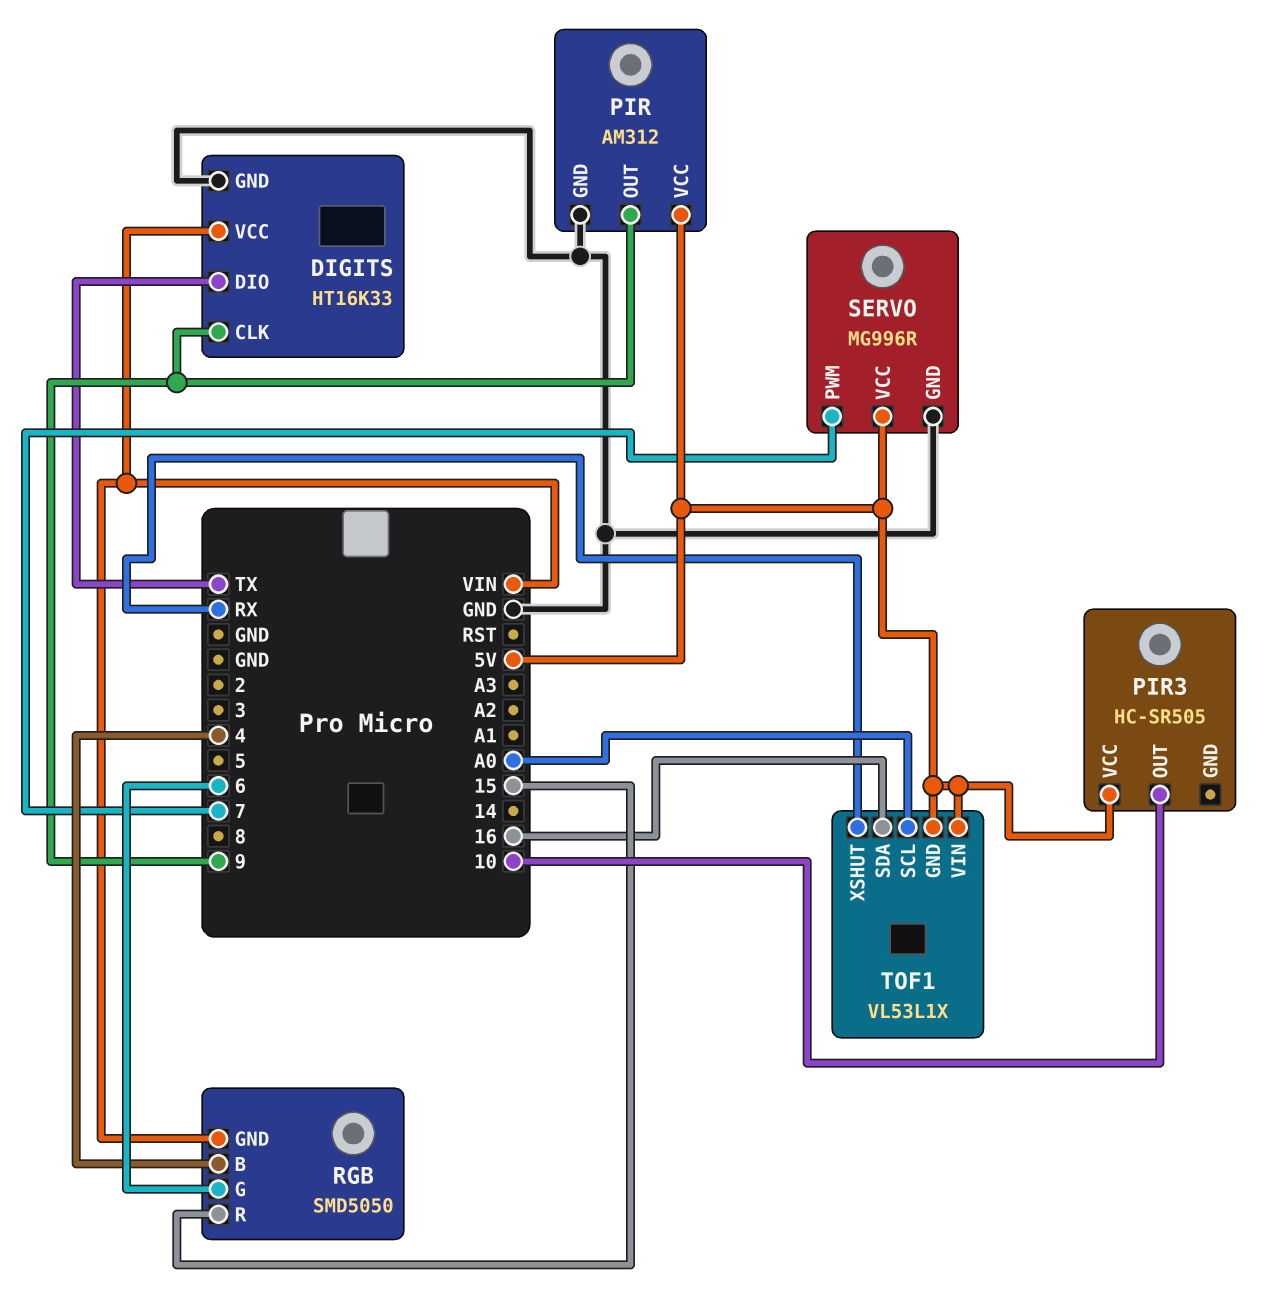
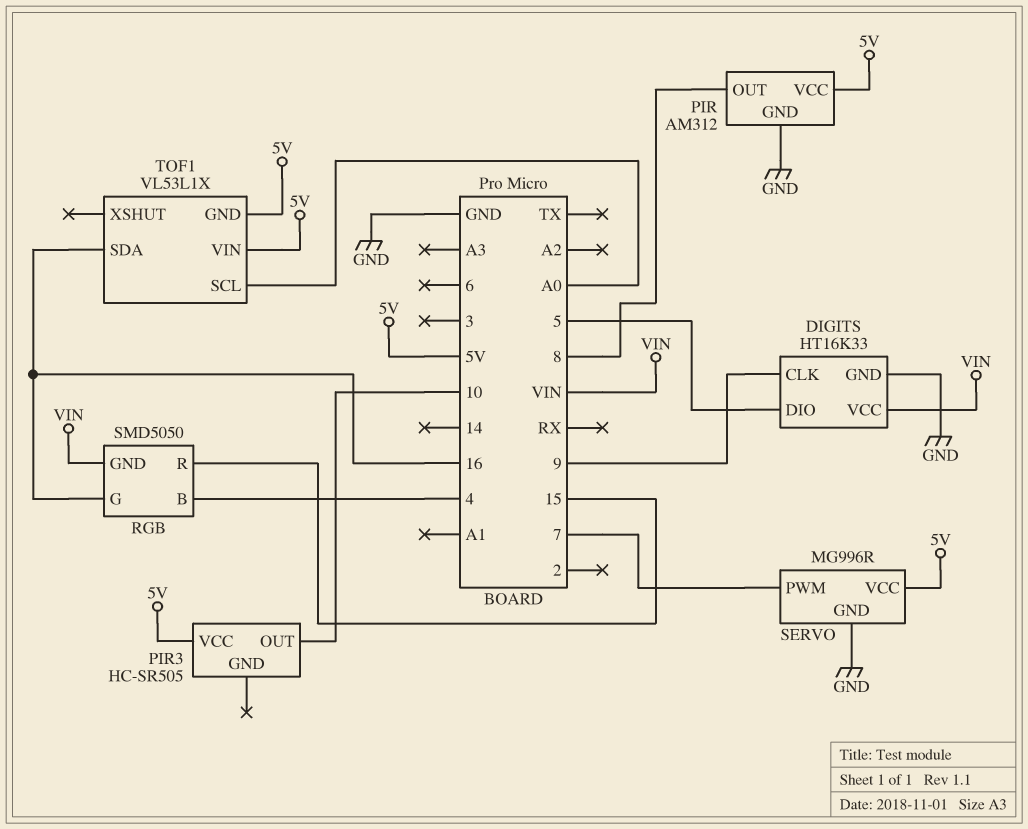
DIGITS pin DIO: TX -> 5
PIR pin OUT: 9 -> 8
RGB pin G: 6 -> 16
TOF1 pin XSHUT: RX -> none

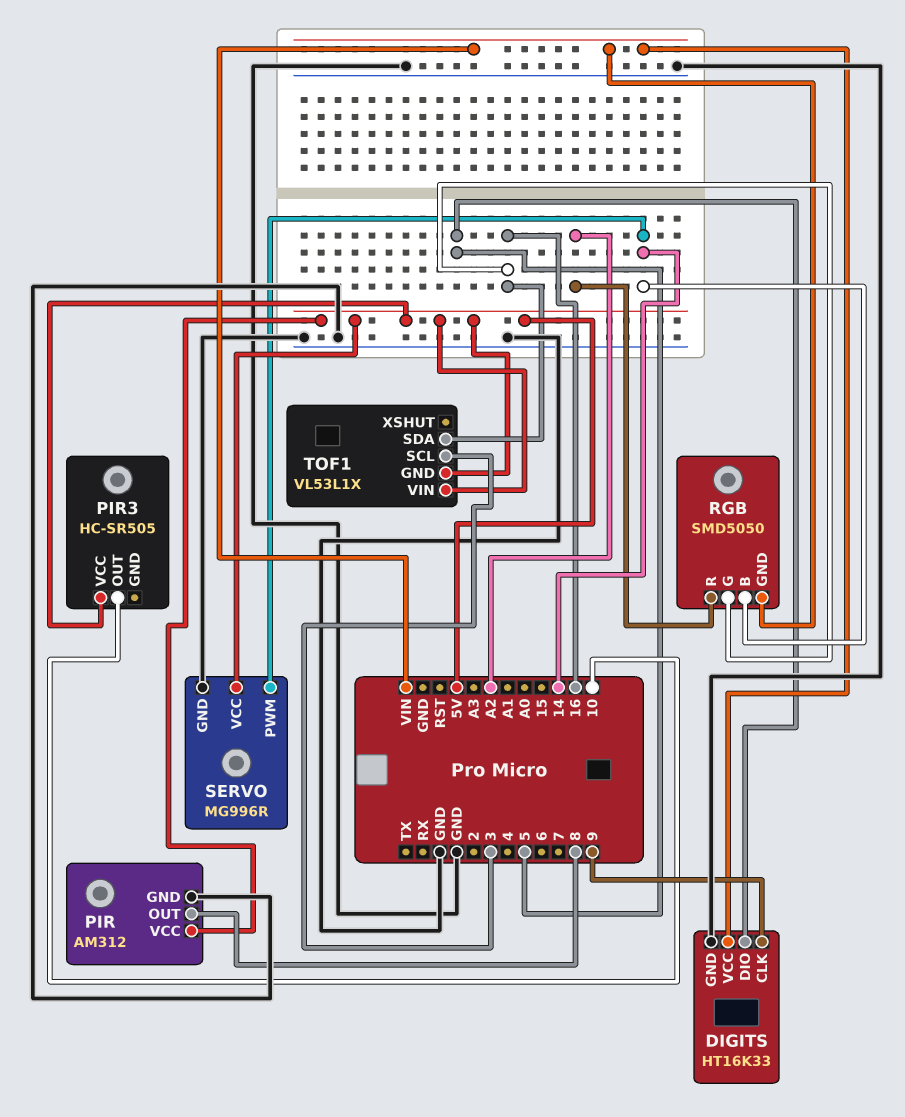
RGB pin B: 4 -> 14
RGB pin R: 15 -> A2
SERVO pin PWM: 7 -> 14
TOF1 pin SCL: A0 -> 3

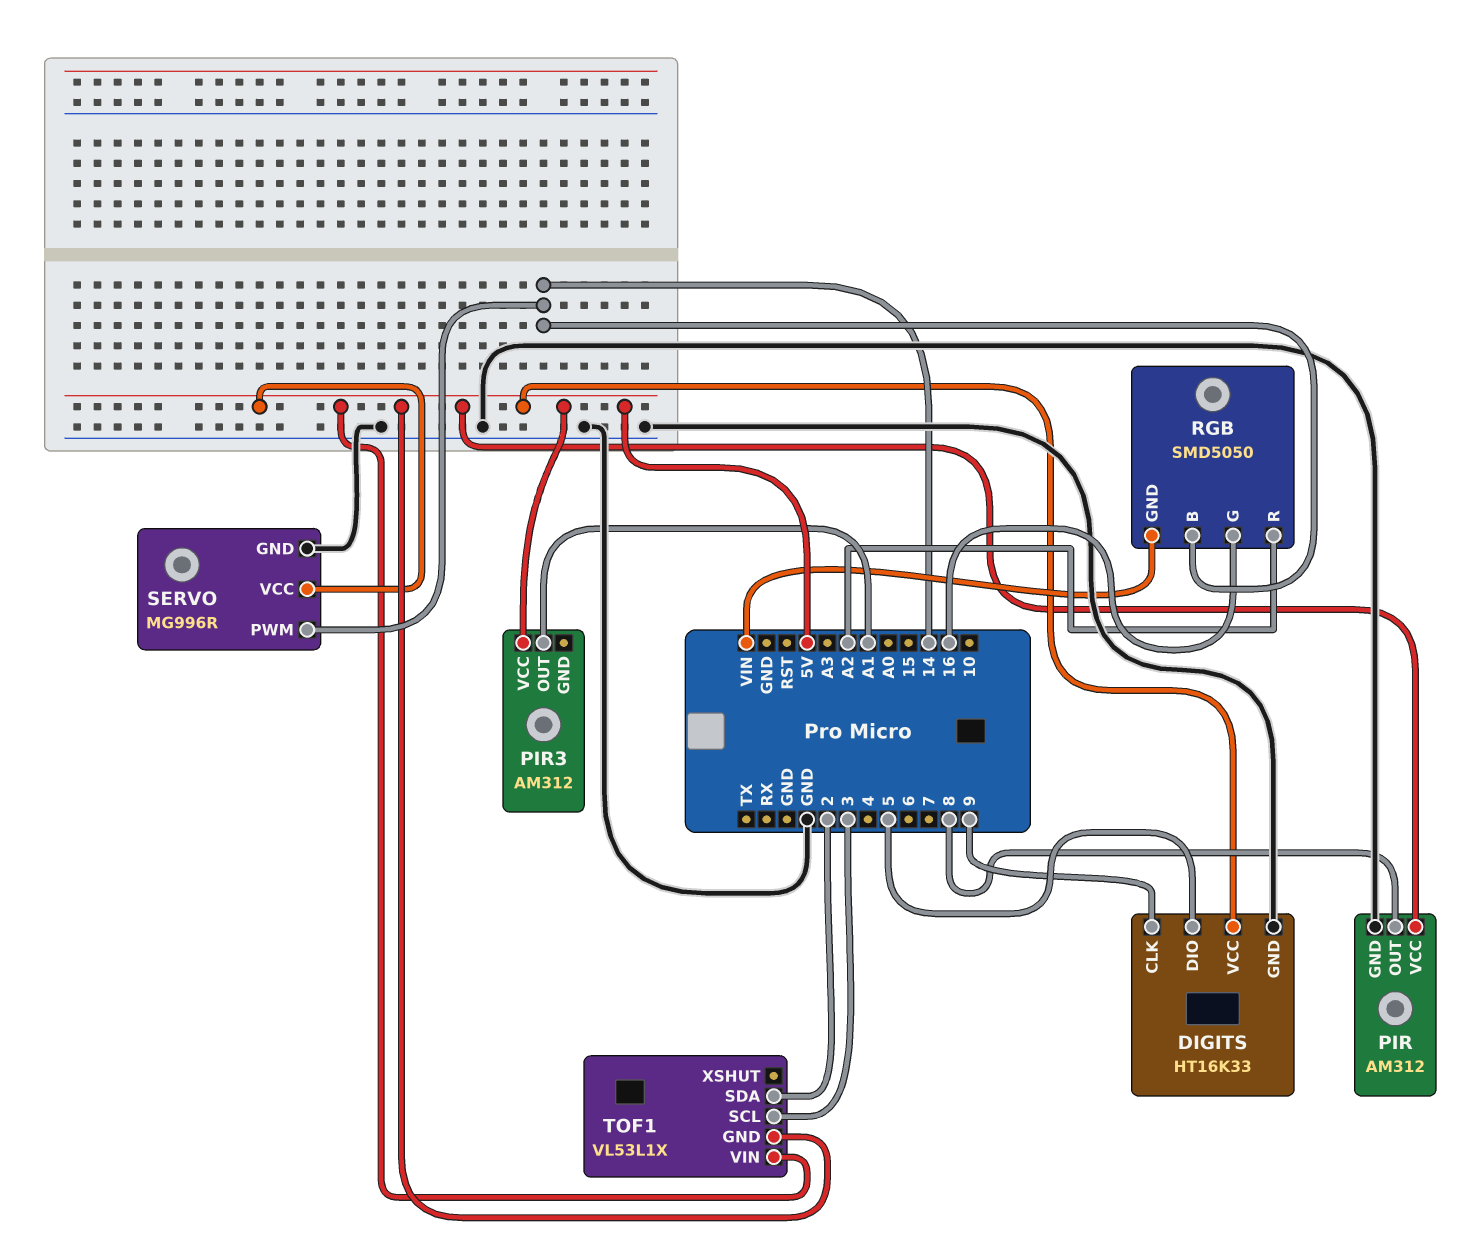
DIGITS pin VCC: VIN -> 5V
PIR3: HC-SR505 -> AM312
PIR3 pin OUT: 10 -> A1
TOF1 pin SDA: 16 -> 2

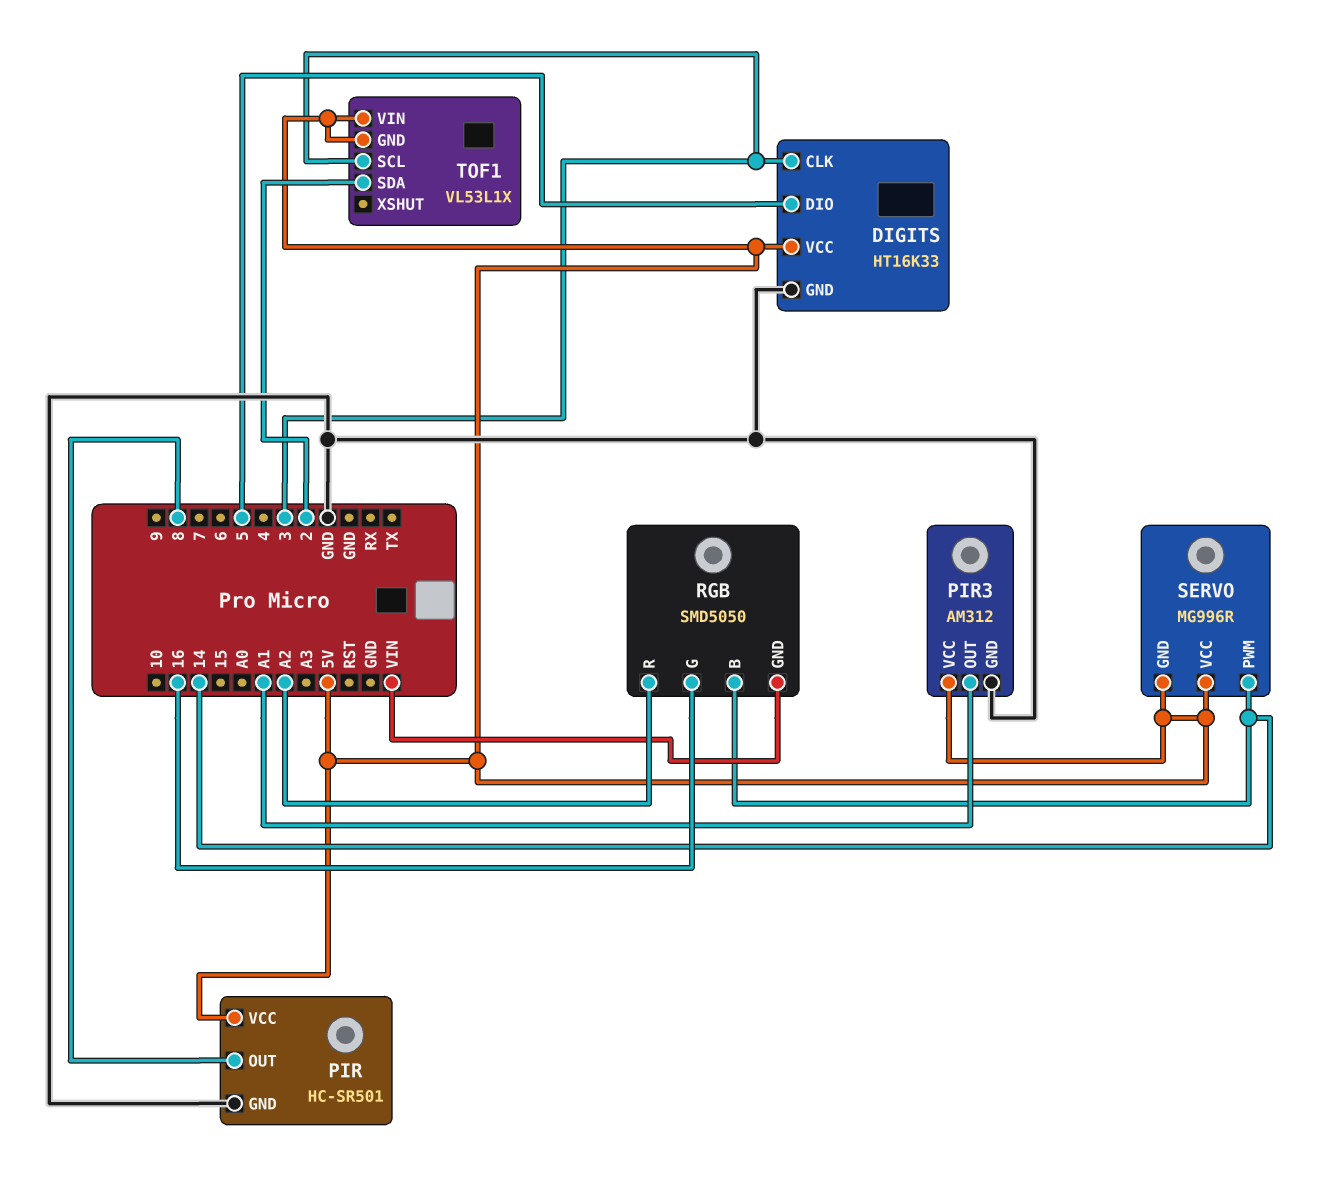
DIGITS pin CLK: 9 -> 3
PIR: AM312 -> HC-SR501
PIR3 pin GND: none -> GND
SERVO pin GND: GND -> 5V

